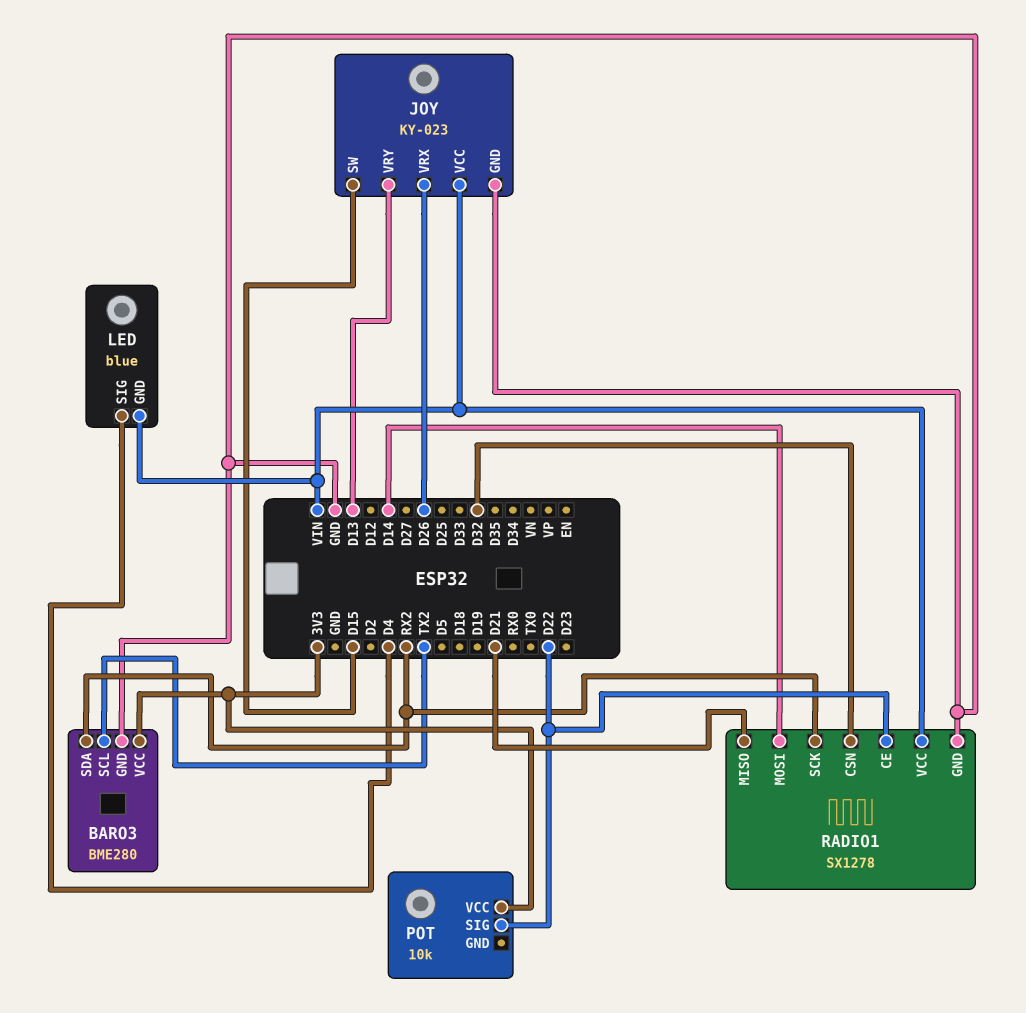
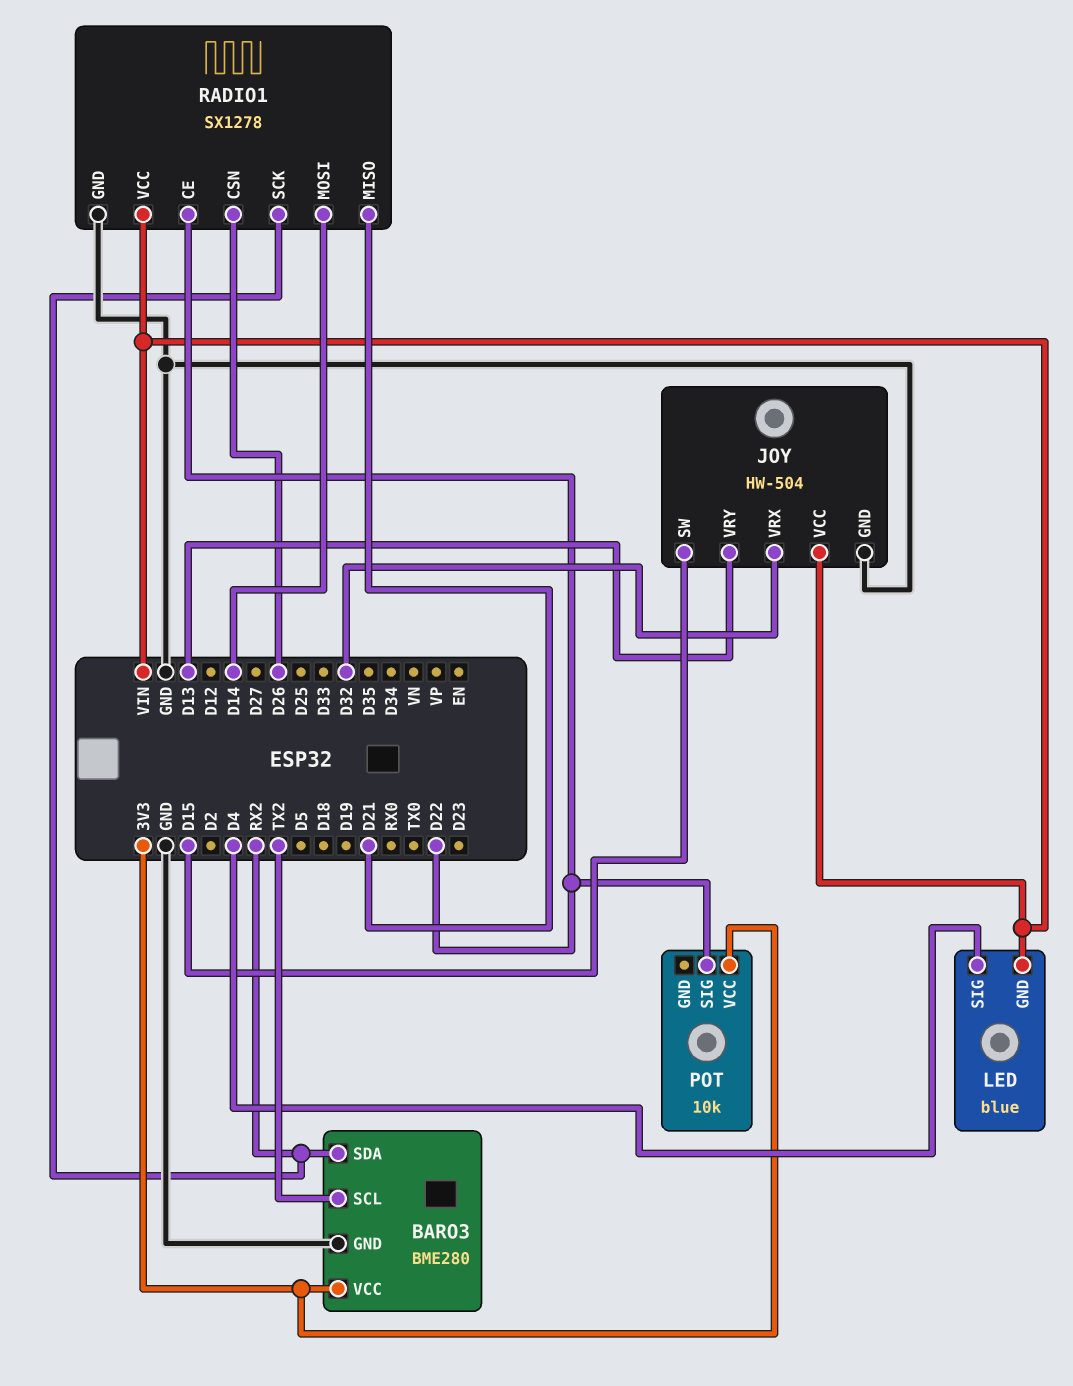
JOY: KY-023 -> HW-504
JOY pin VRX: D26 -> D32
RADIO1 pin CSN: D32 -> D26

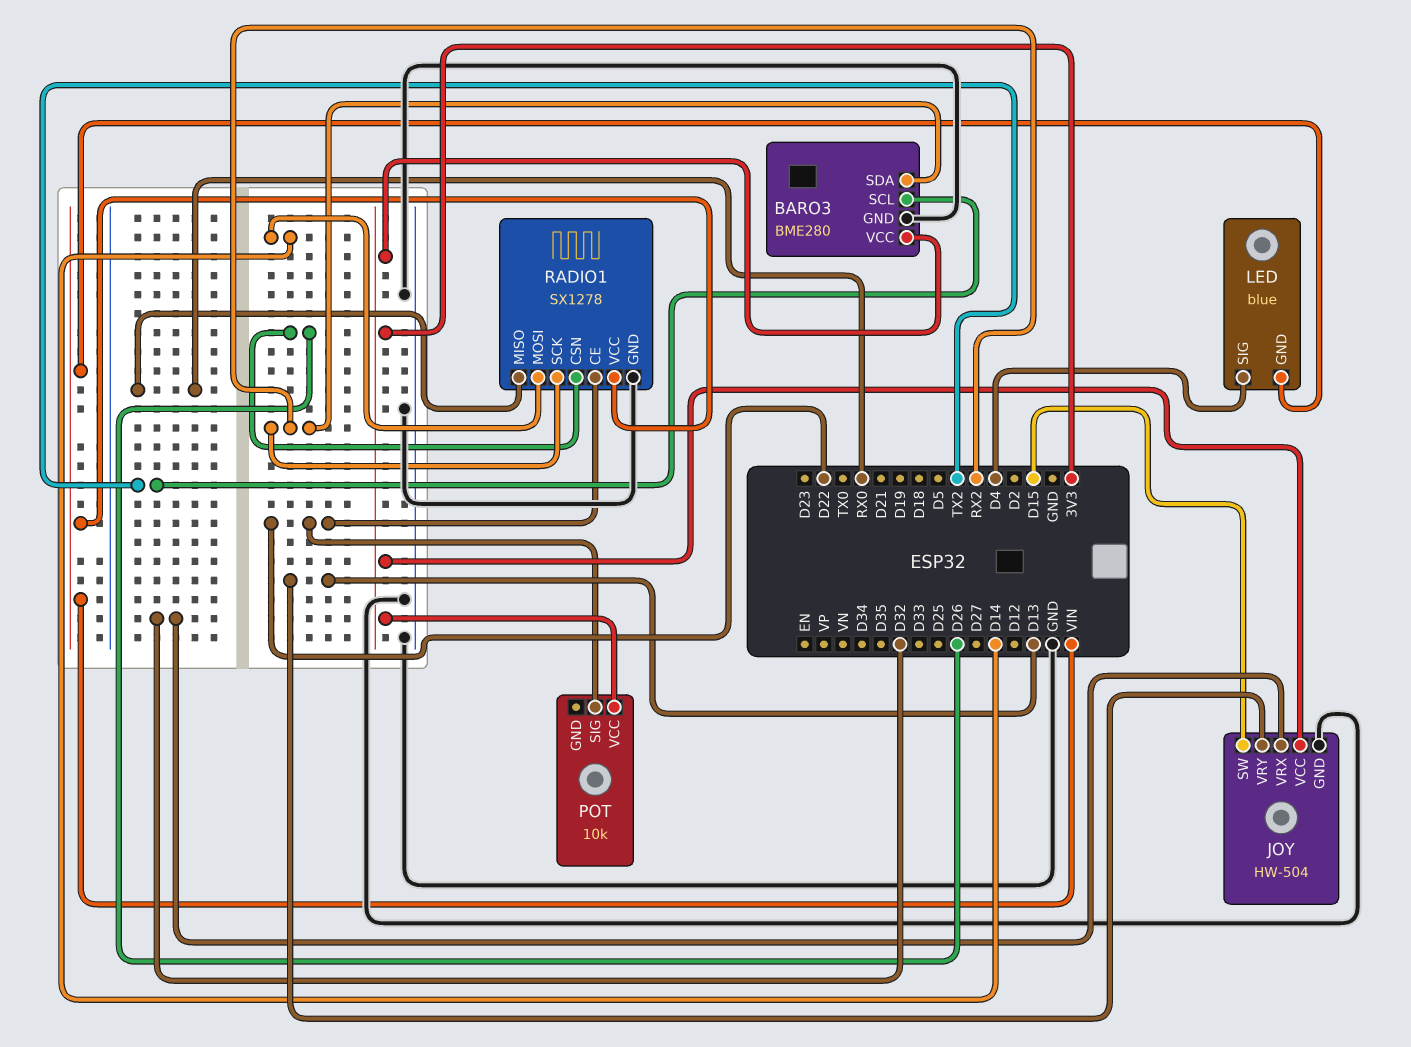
JOY pin VCC: VIN -> 3V3
RADIO1 pin MISO: D21 -> RX0

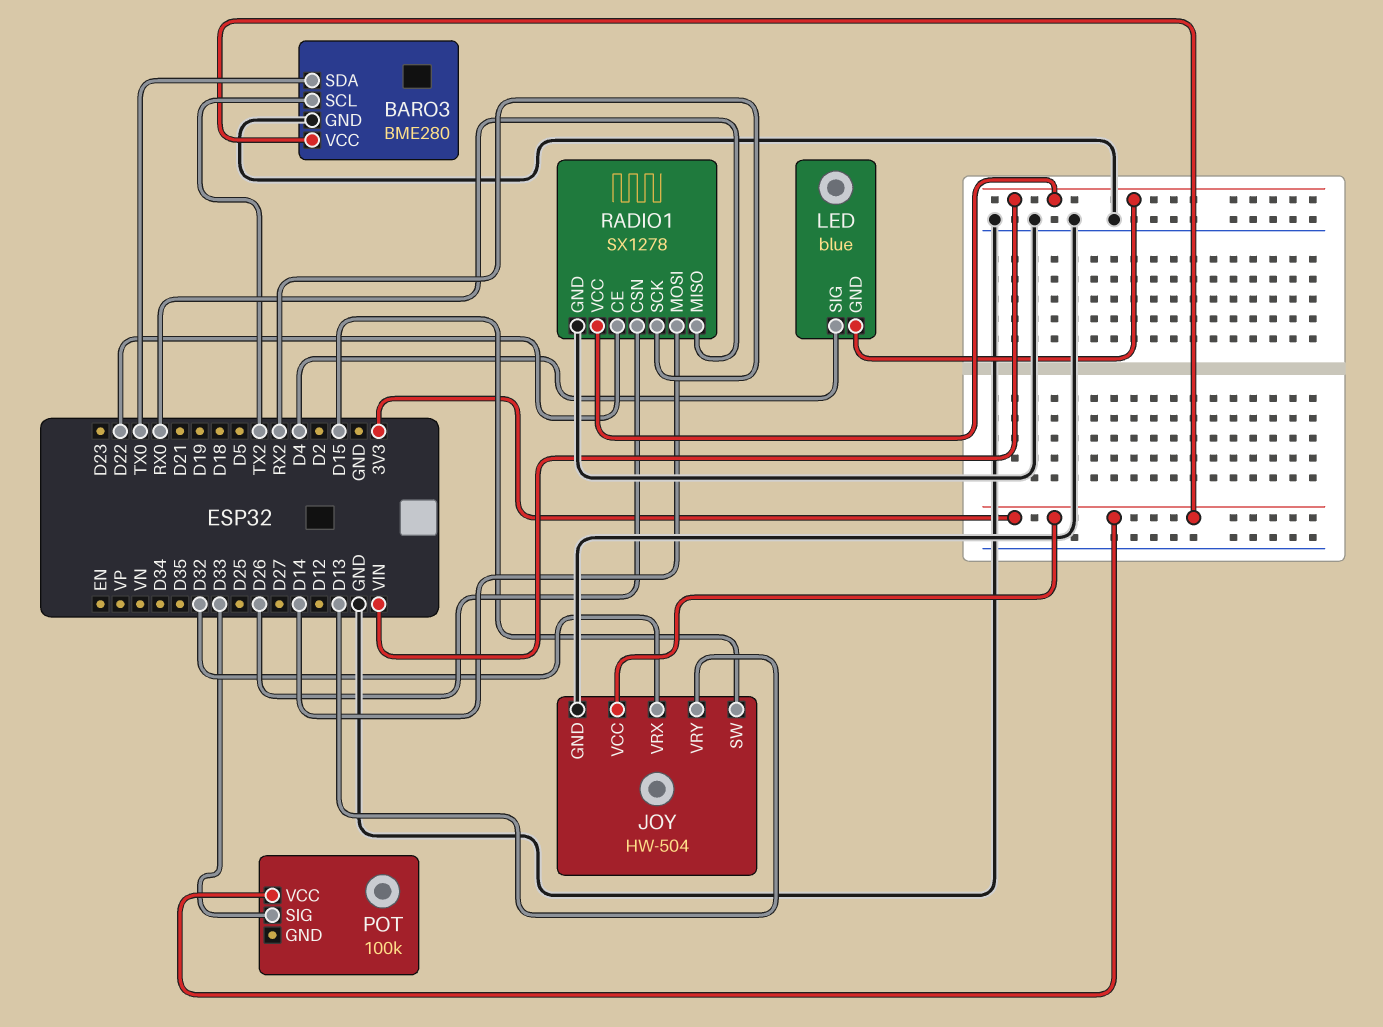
BARO3 pin SDA: RX2 -> TX0
POT: 10k -> 100k
POT pin SIG: D22 -> D33

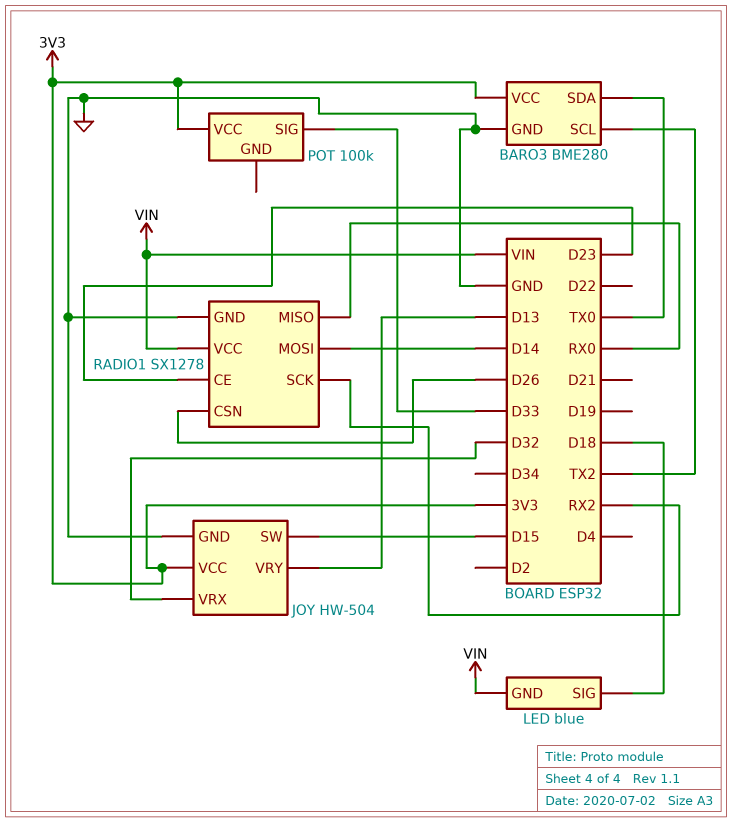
LED pin SIG: D4 -> D18
RADIO1 pin CE: D22 -> D23

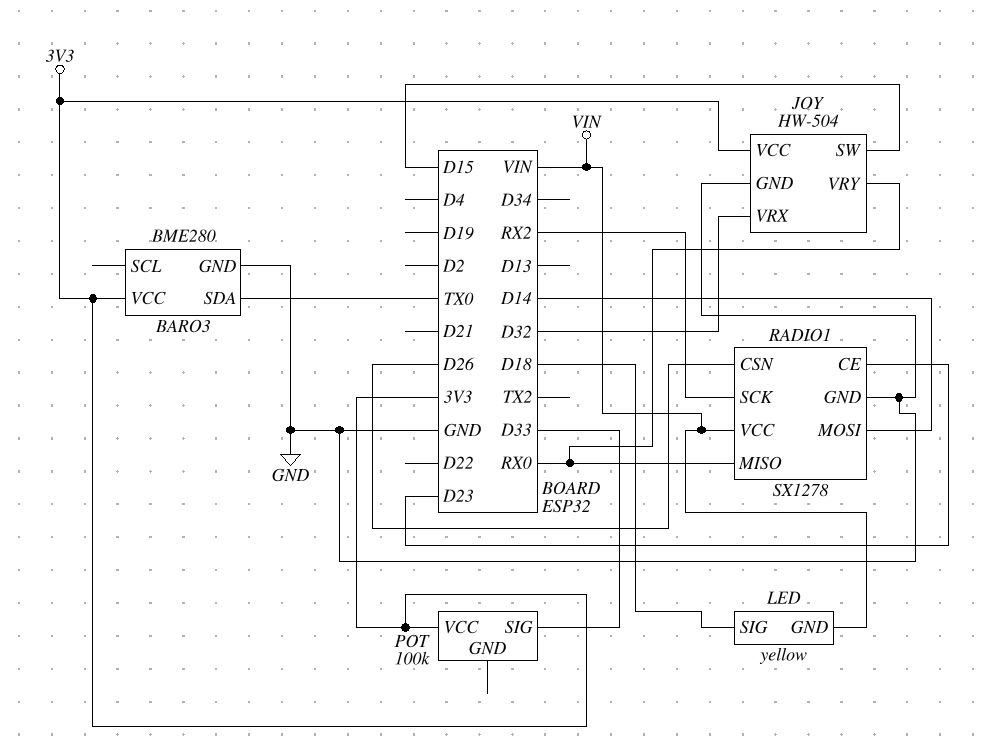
BARO3 pin SCL: TX2 -> none
JOY pin VRY: D13 -> RX0
LED: blue -> yellow

